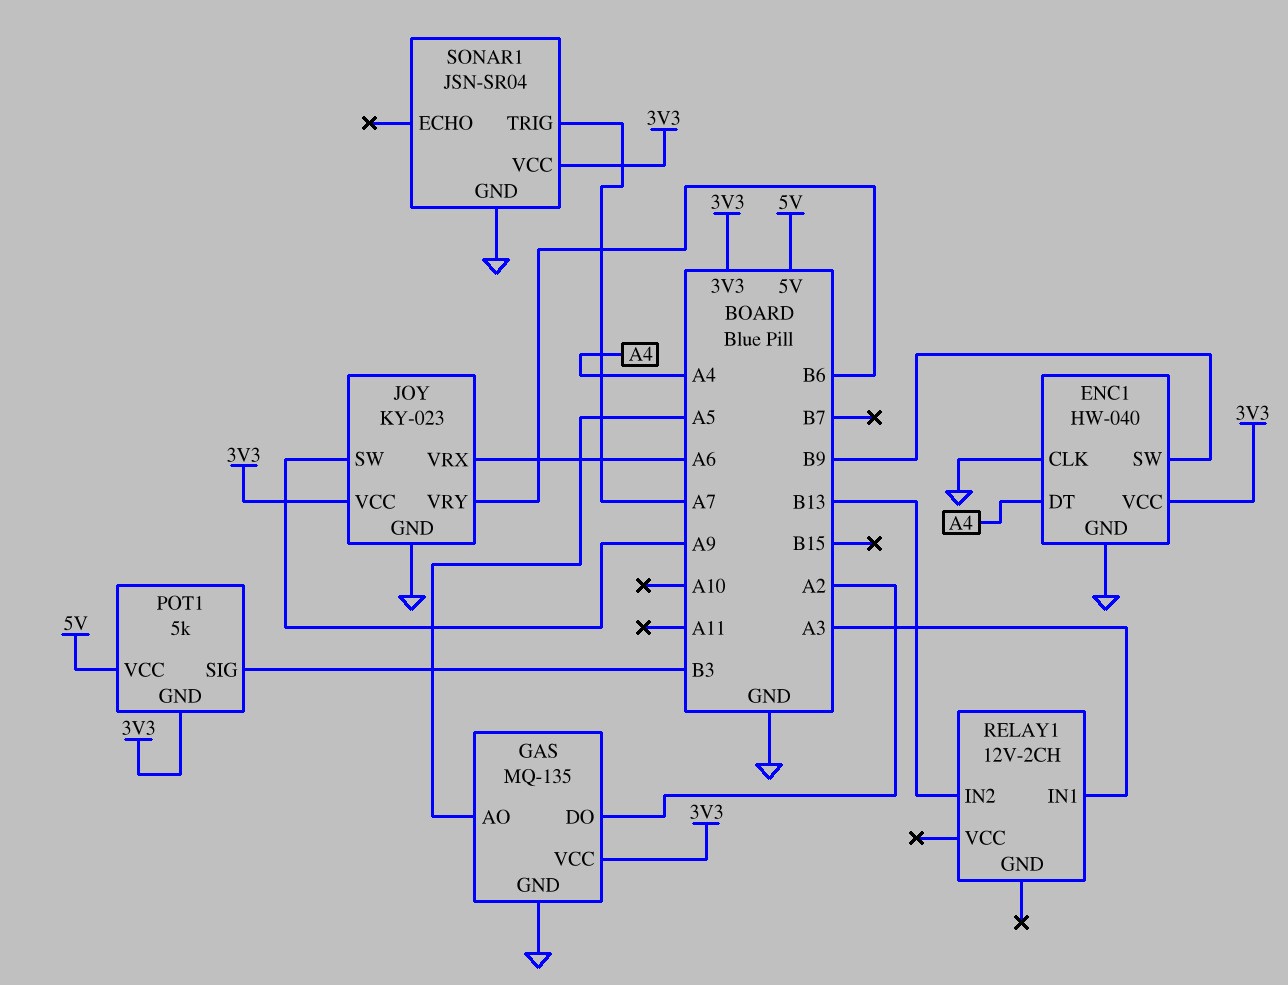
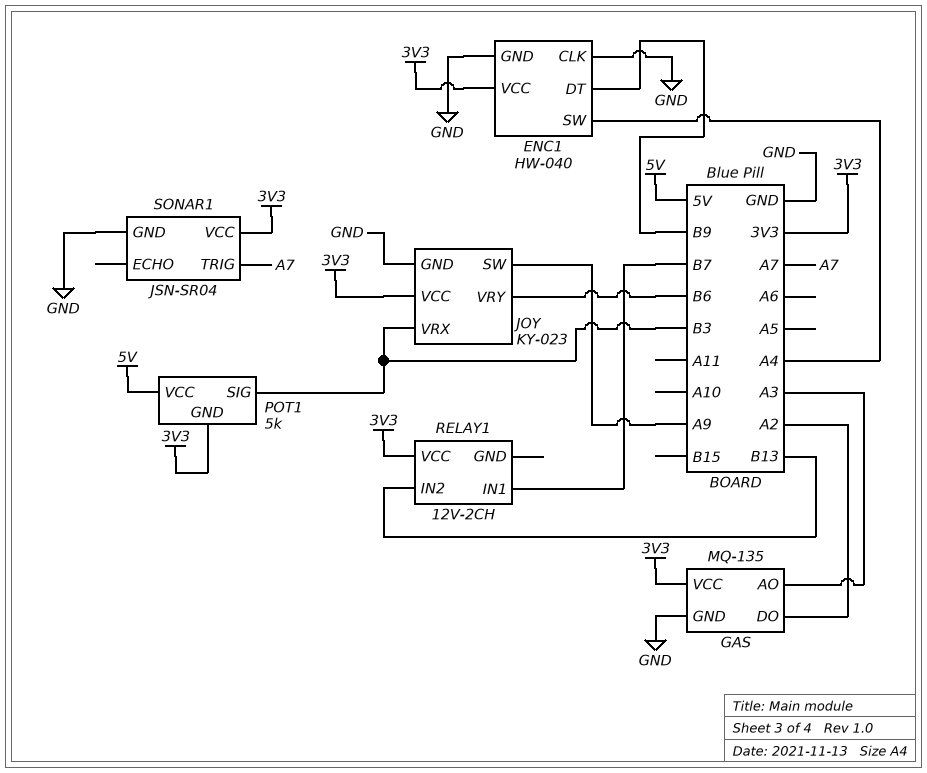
ENC1 pin DT: A4 -> B9
ENC1 pin SW: B9 -> A4
GAS pin AO: A5 -> A3
JOY pin VRX: A6 -> B3
RELAY1 pin IN1: A3 -> B7
RELAY1 pin VCC: none -> 3V3

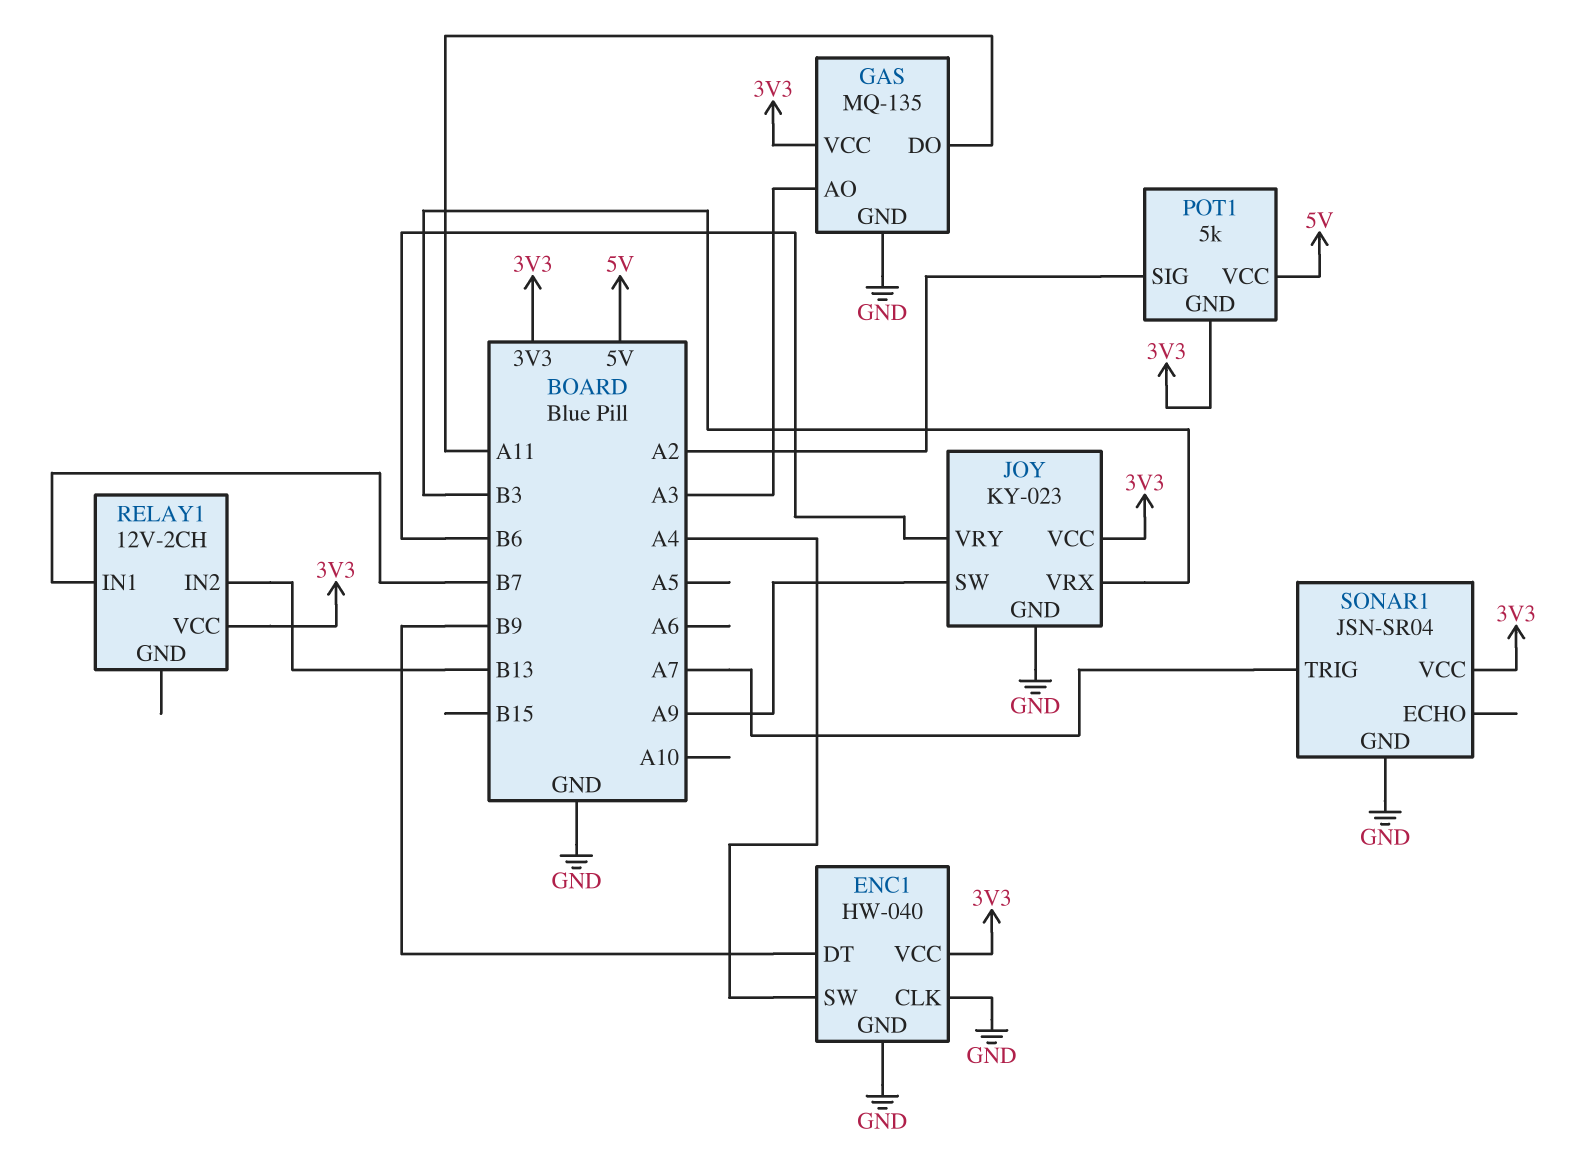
GAS pin DO: A2 -> A11
POT1 pin SIG: B3 -> A2

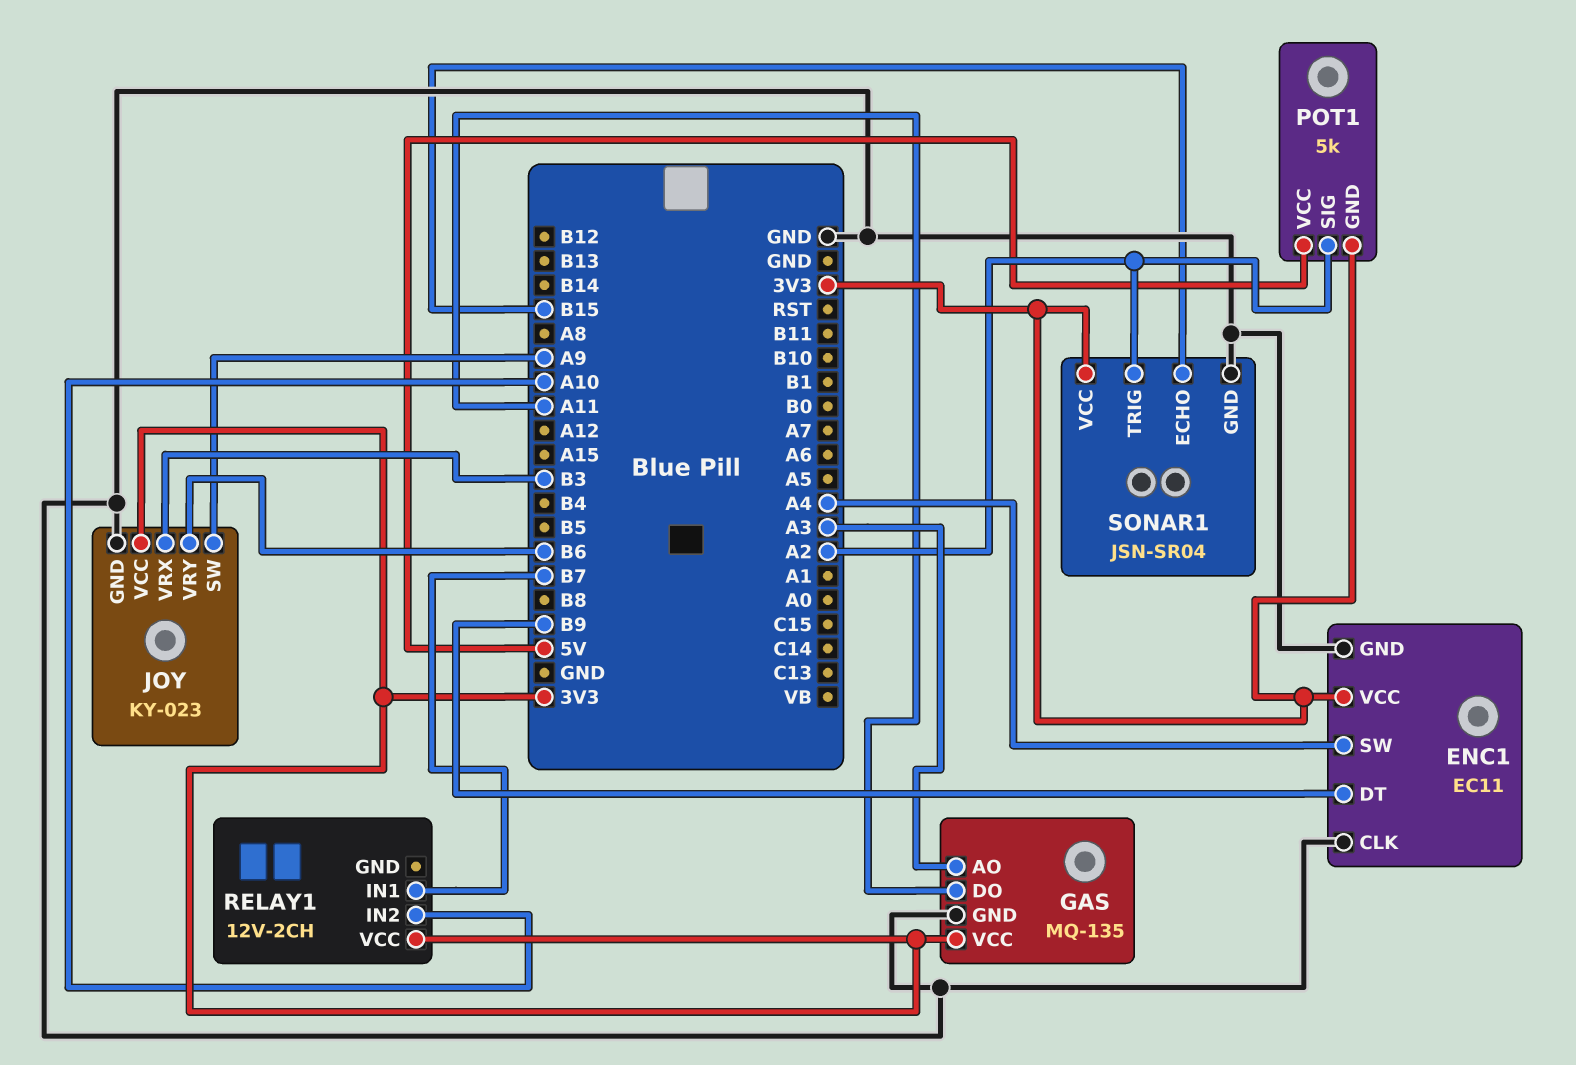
ENC1: HW-040 -> EC11
RELAY1 pin IN2: B13 -> A10
SONAR1 pin ECHO: none -> B15
SONAR1 pin TRIG: A7 -> A2

